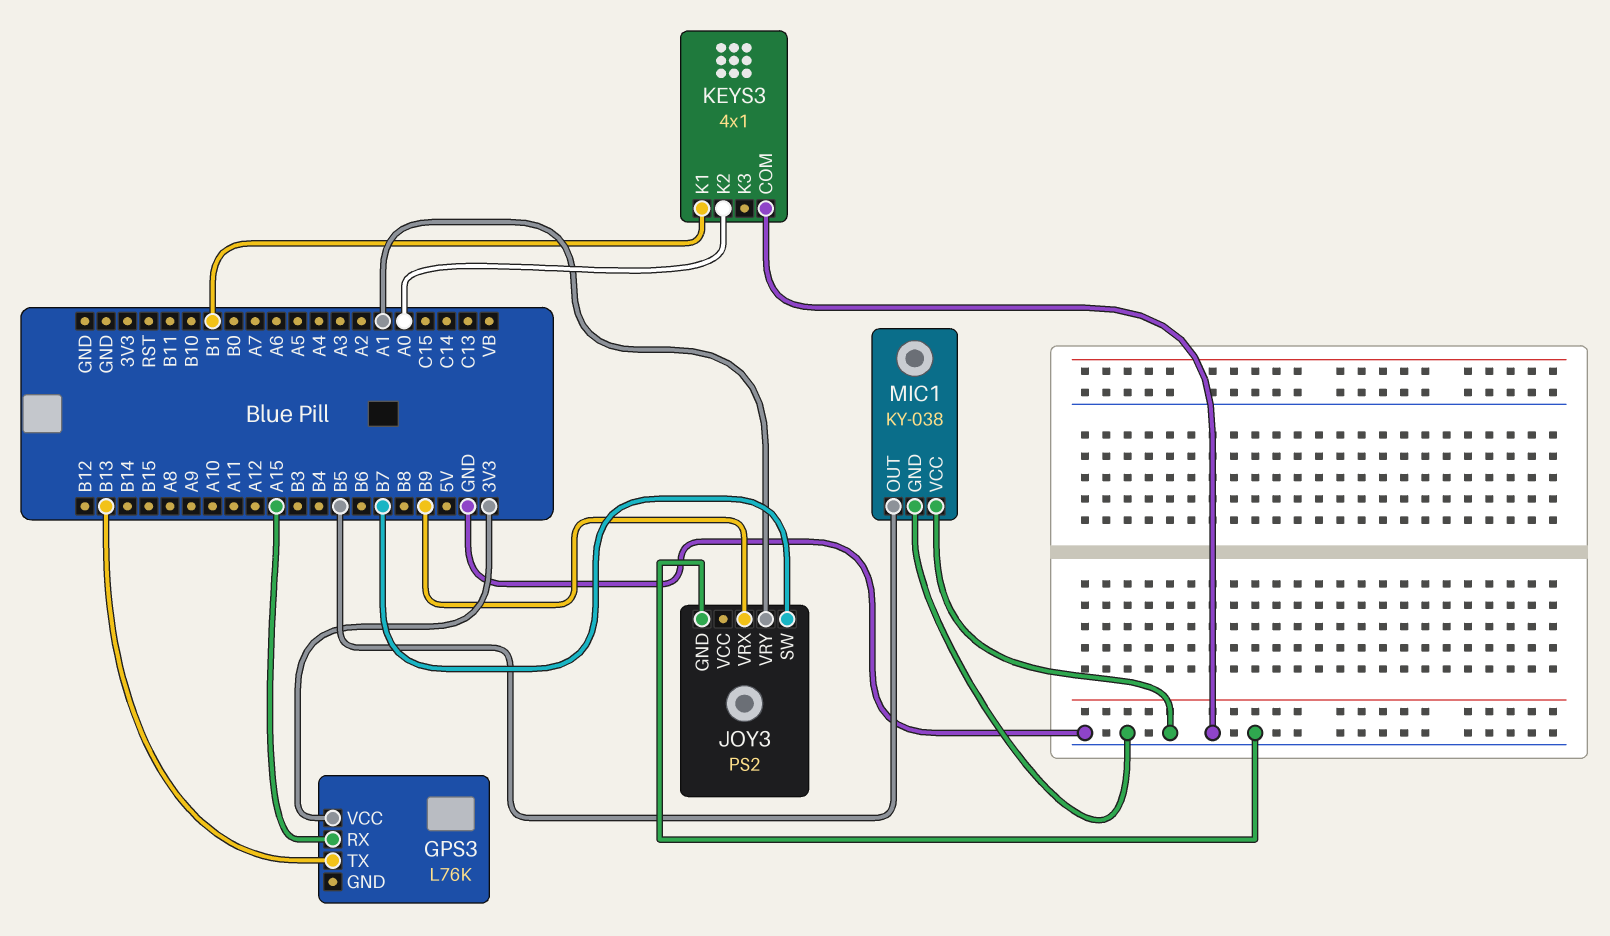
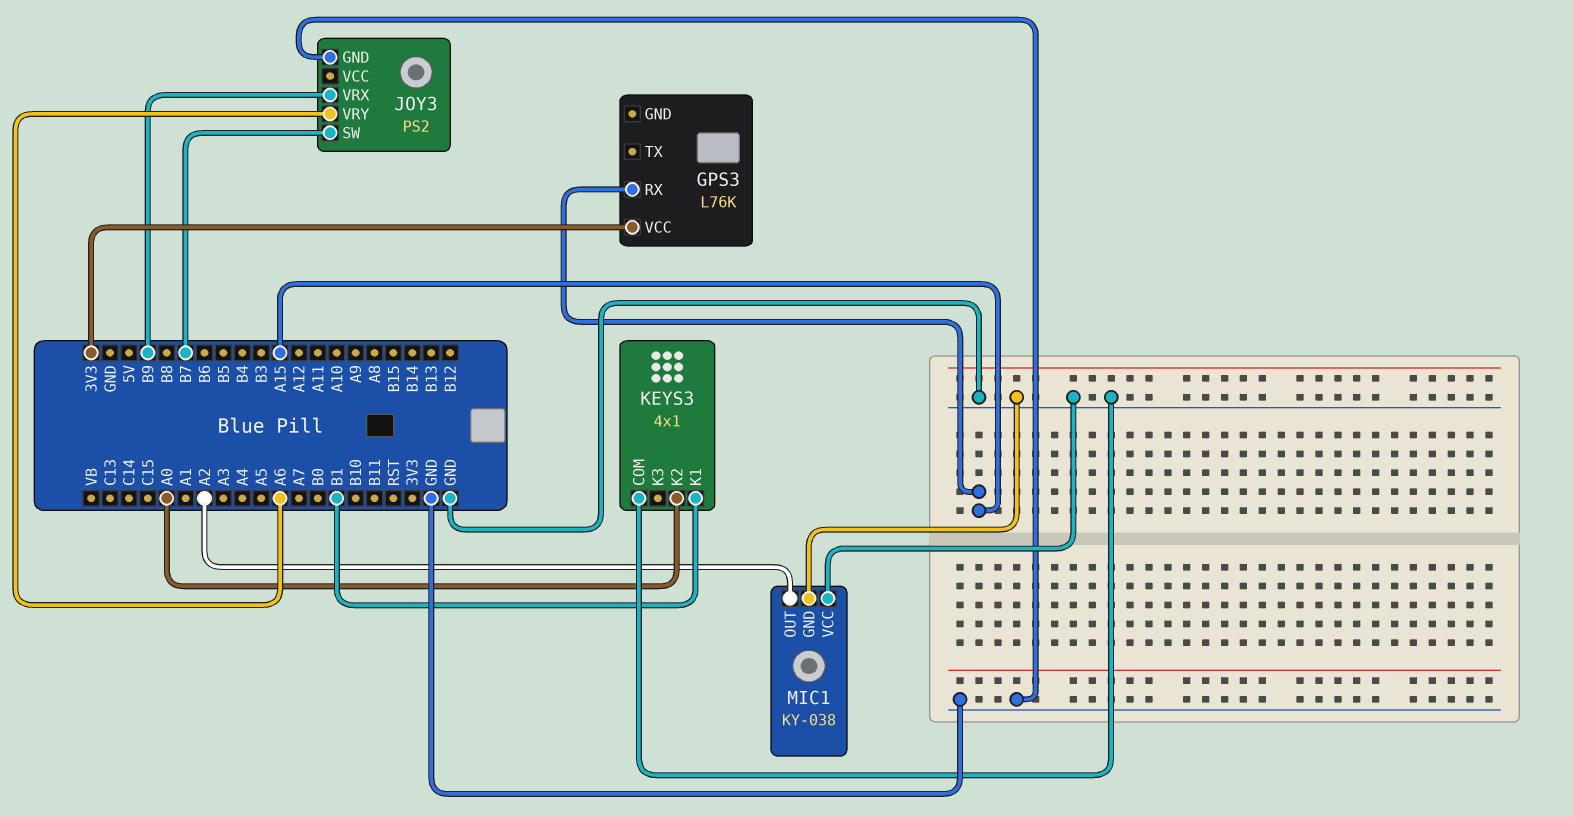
GPS3 pin TX: B13 -> none
JOY3 pin VRY: A1 -> A6
MIC1 pin OUT: B5 -> A2

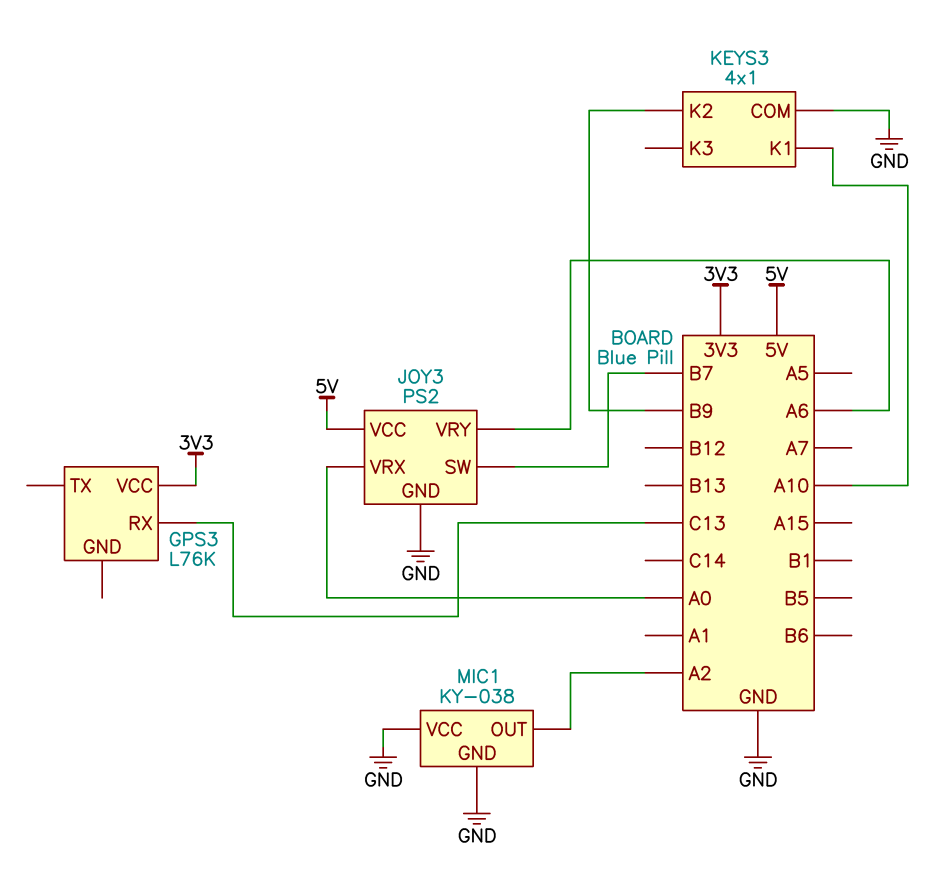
GPS3 pin RX: A15 -> C13
JOY3 pin VCC: none -> 5V
JOY3 pin VRX: B9 -> A0
KEYS3 pin K1: B1 -> A10
KEYS3 pin K2: A0 -> B9

